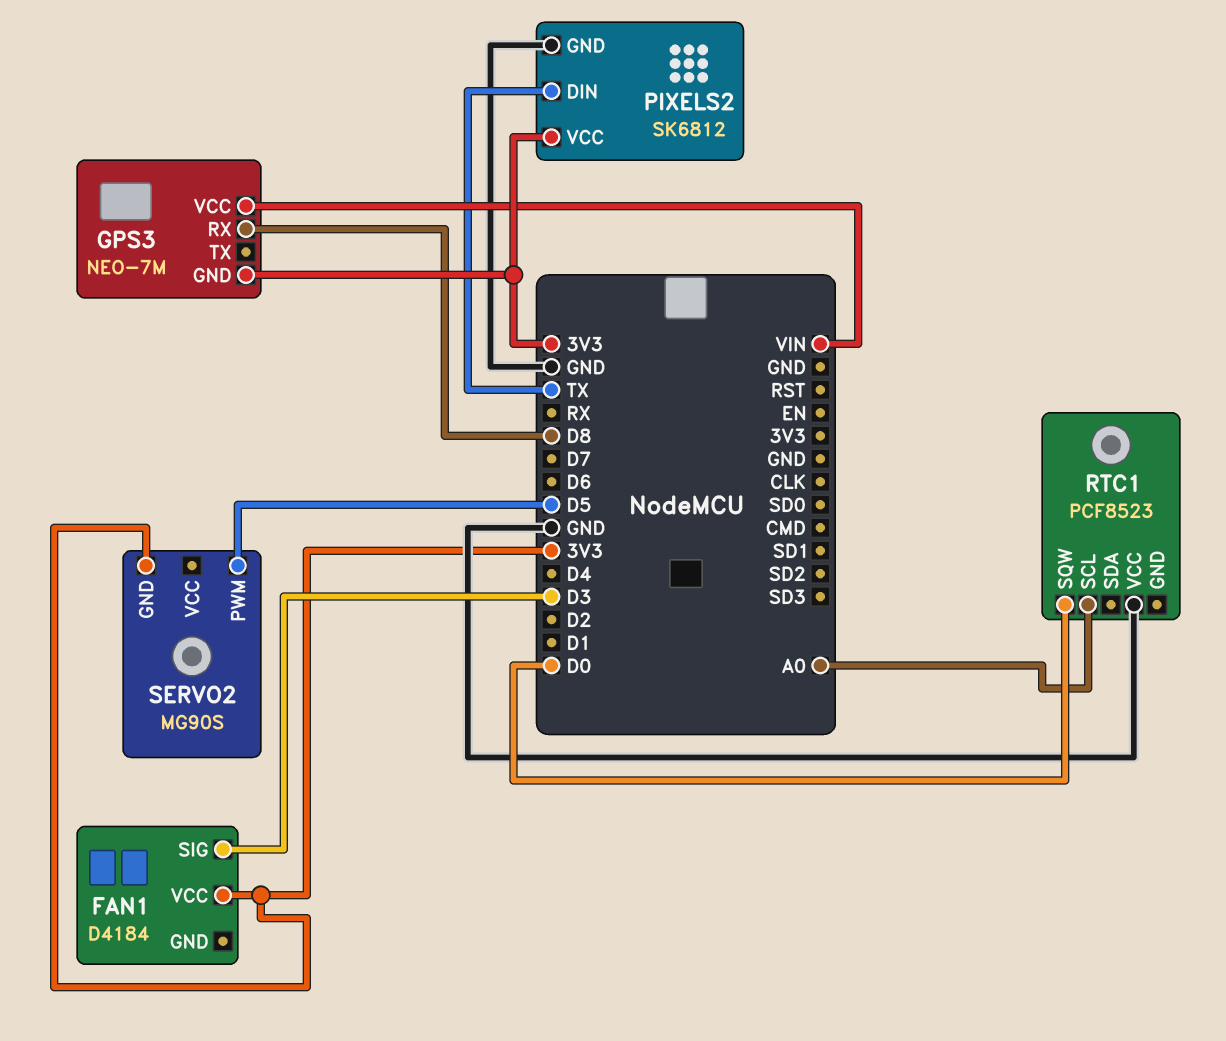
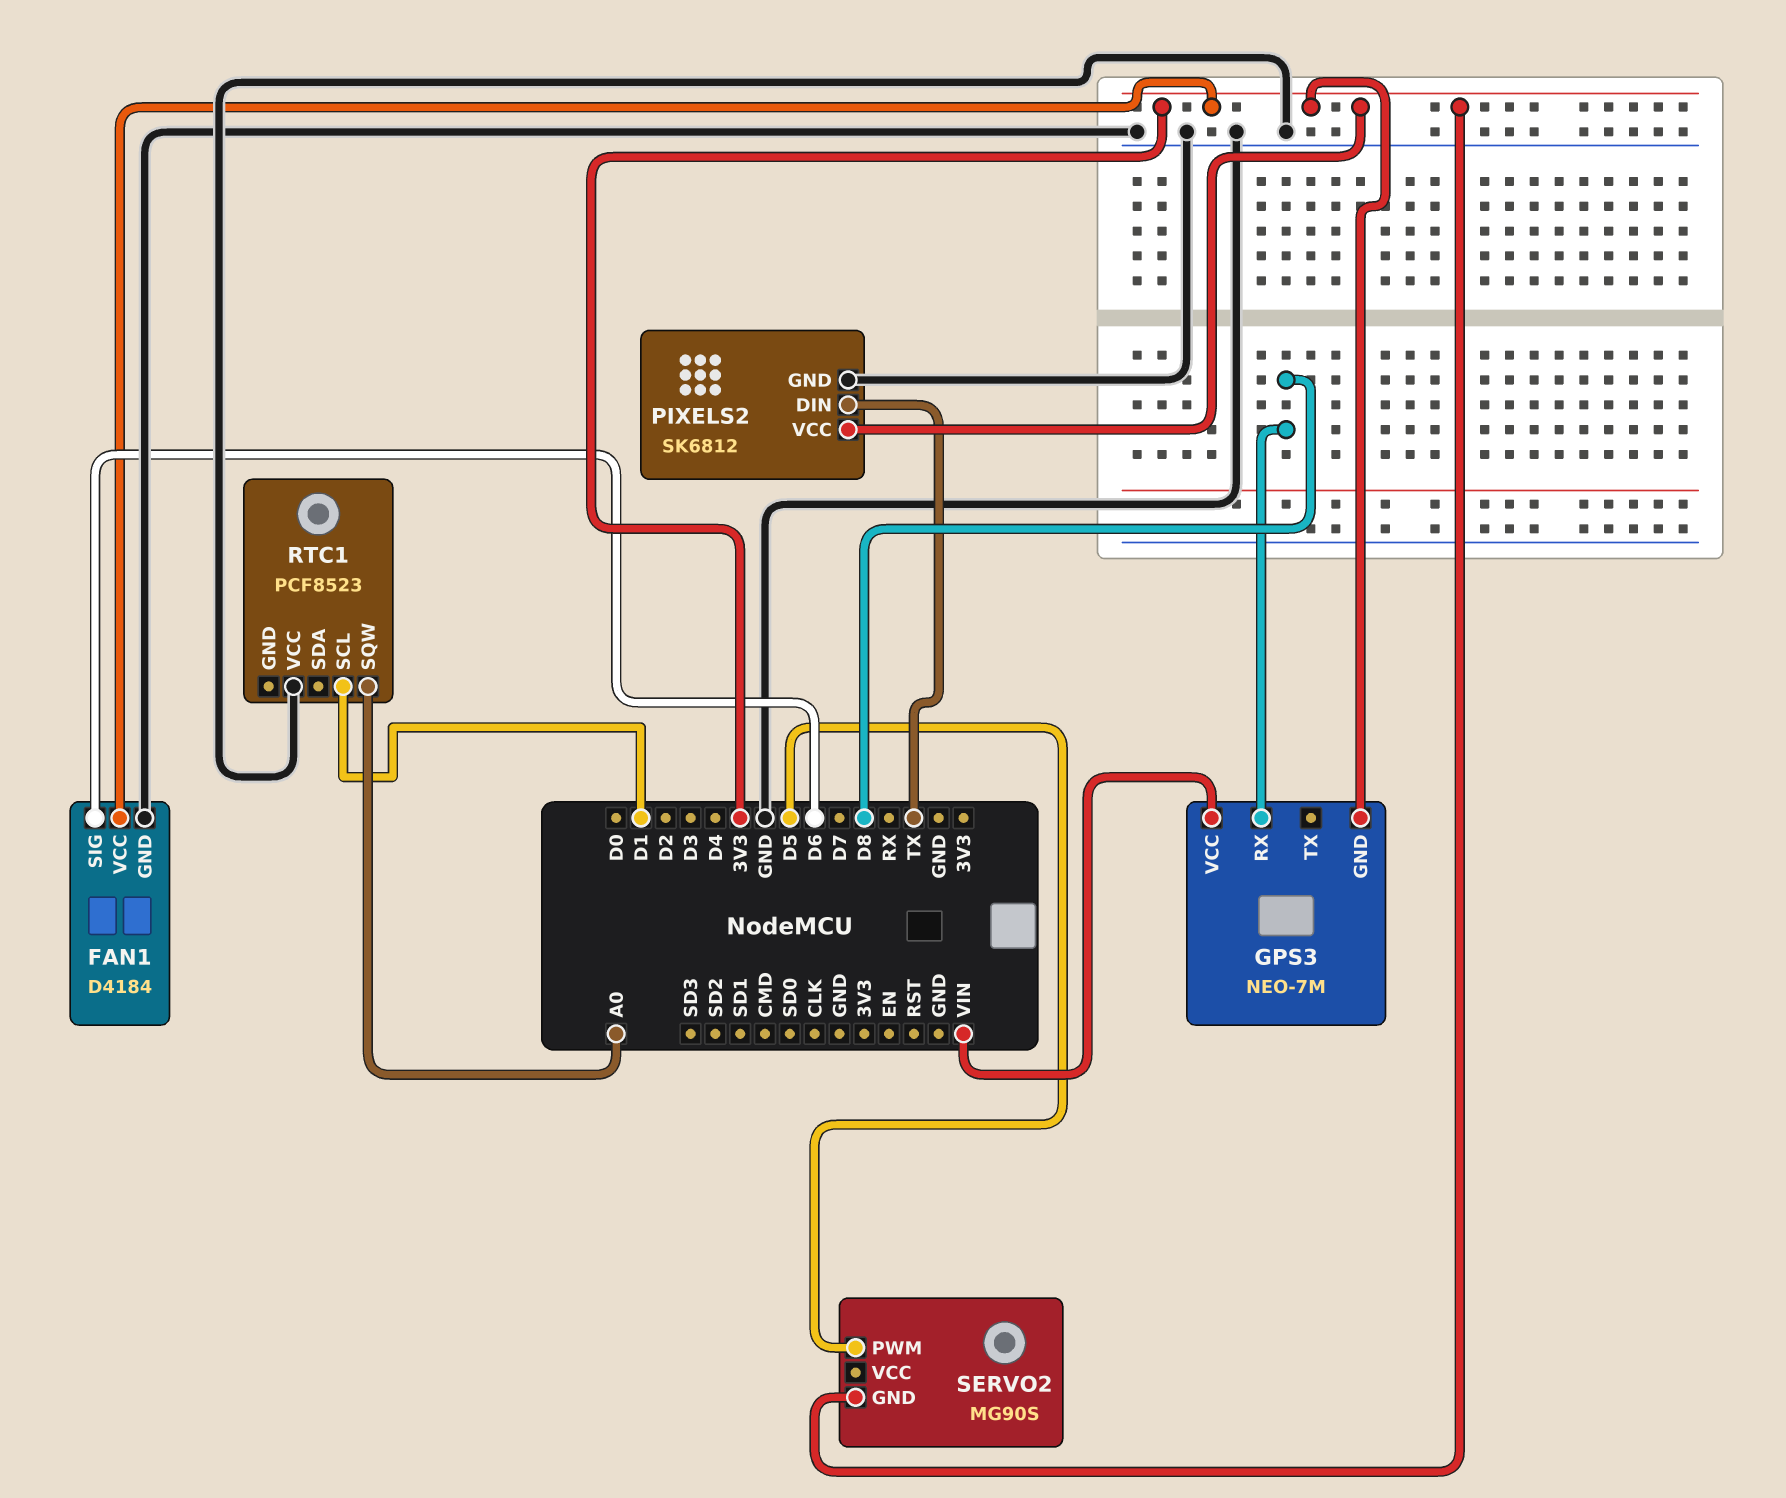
FAN1 pin GND: none -> GND
FAN1 pin SIG: D3 -> D6
RTC1 pin SCL: A0 -> D1
RTC1 pin SQW: D0 -> A0

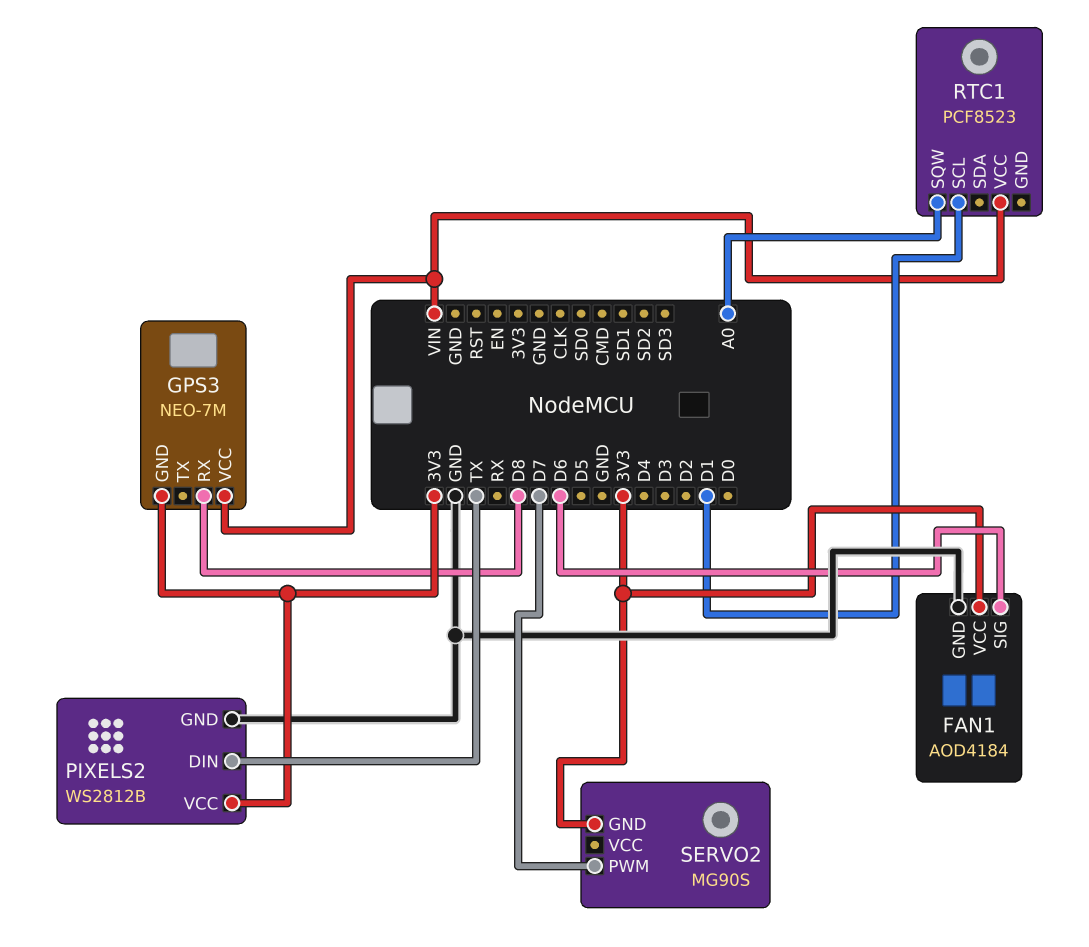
FAN1: D4184 -> AOD4184
PIXELS2: SK6812 -> WS2812B
RTC1 pin VCC: GND -> VIN
SERVO2 pin PWM: D5 -> D7

